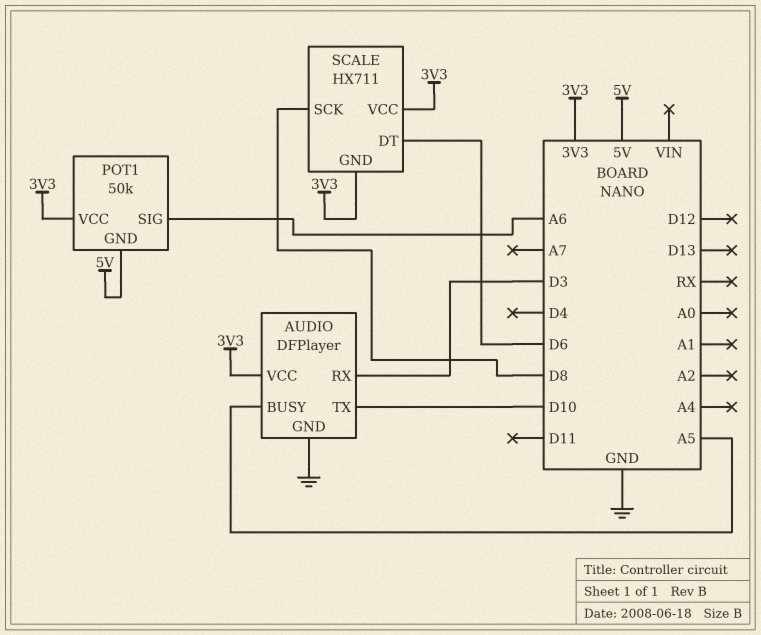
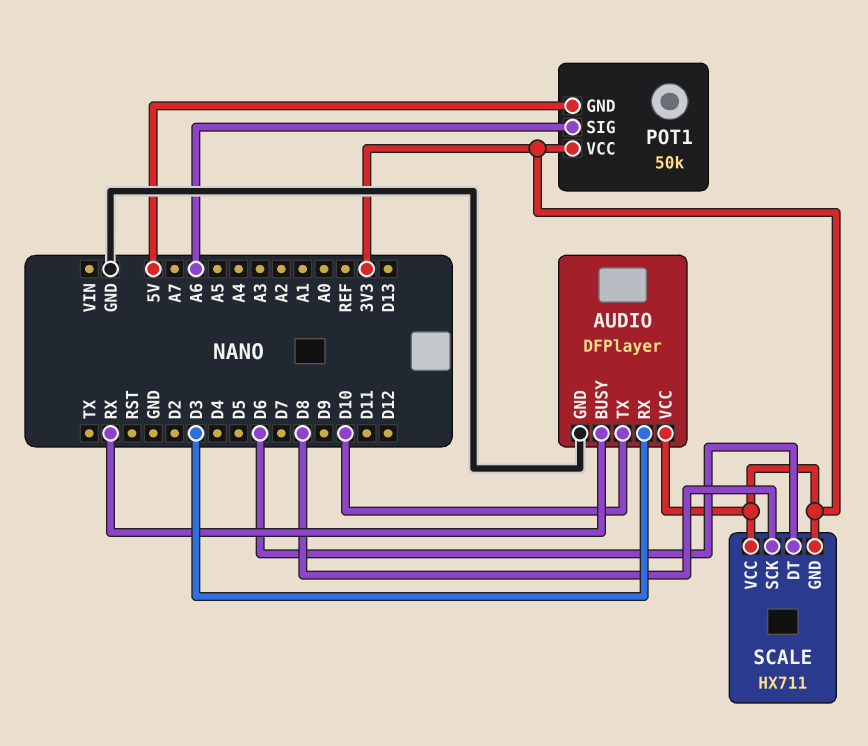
AUDIO pin BUSY: A5 -> RX

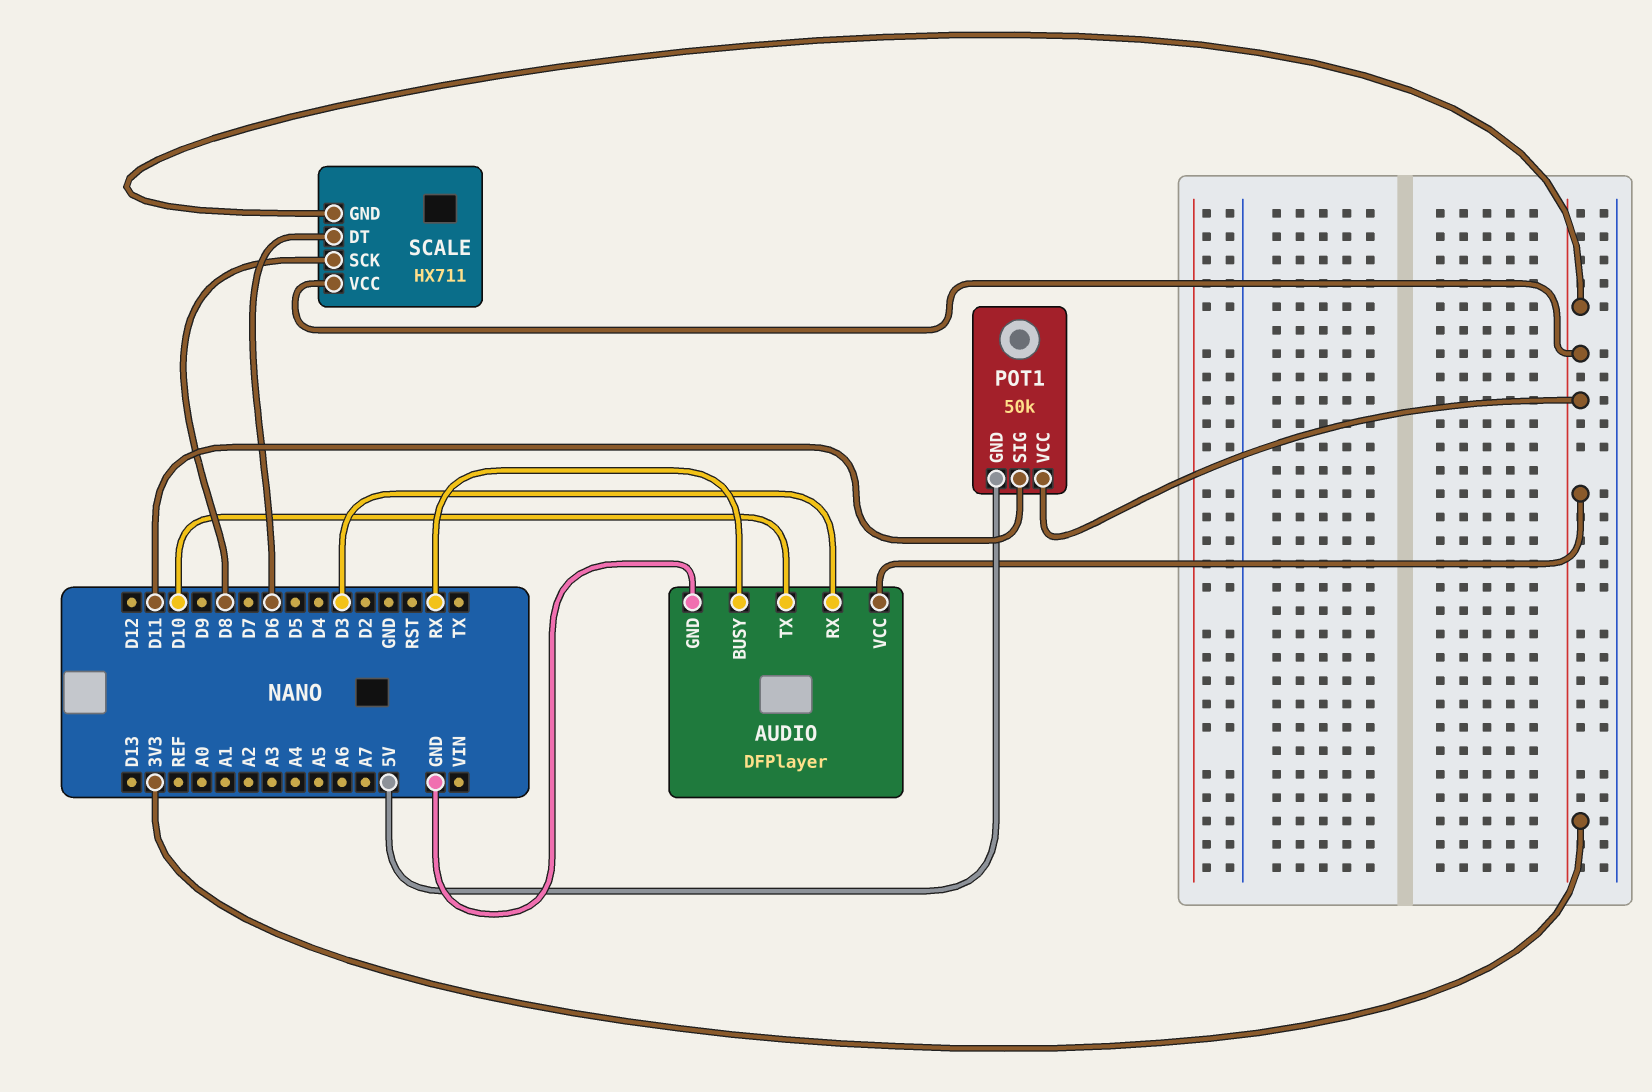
POT1 pin SIG: A6 -> D11

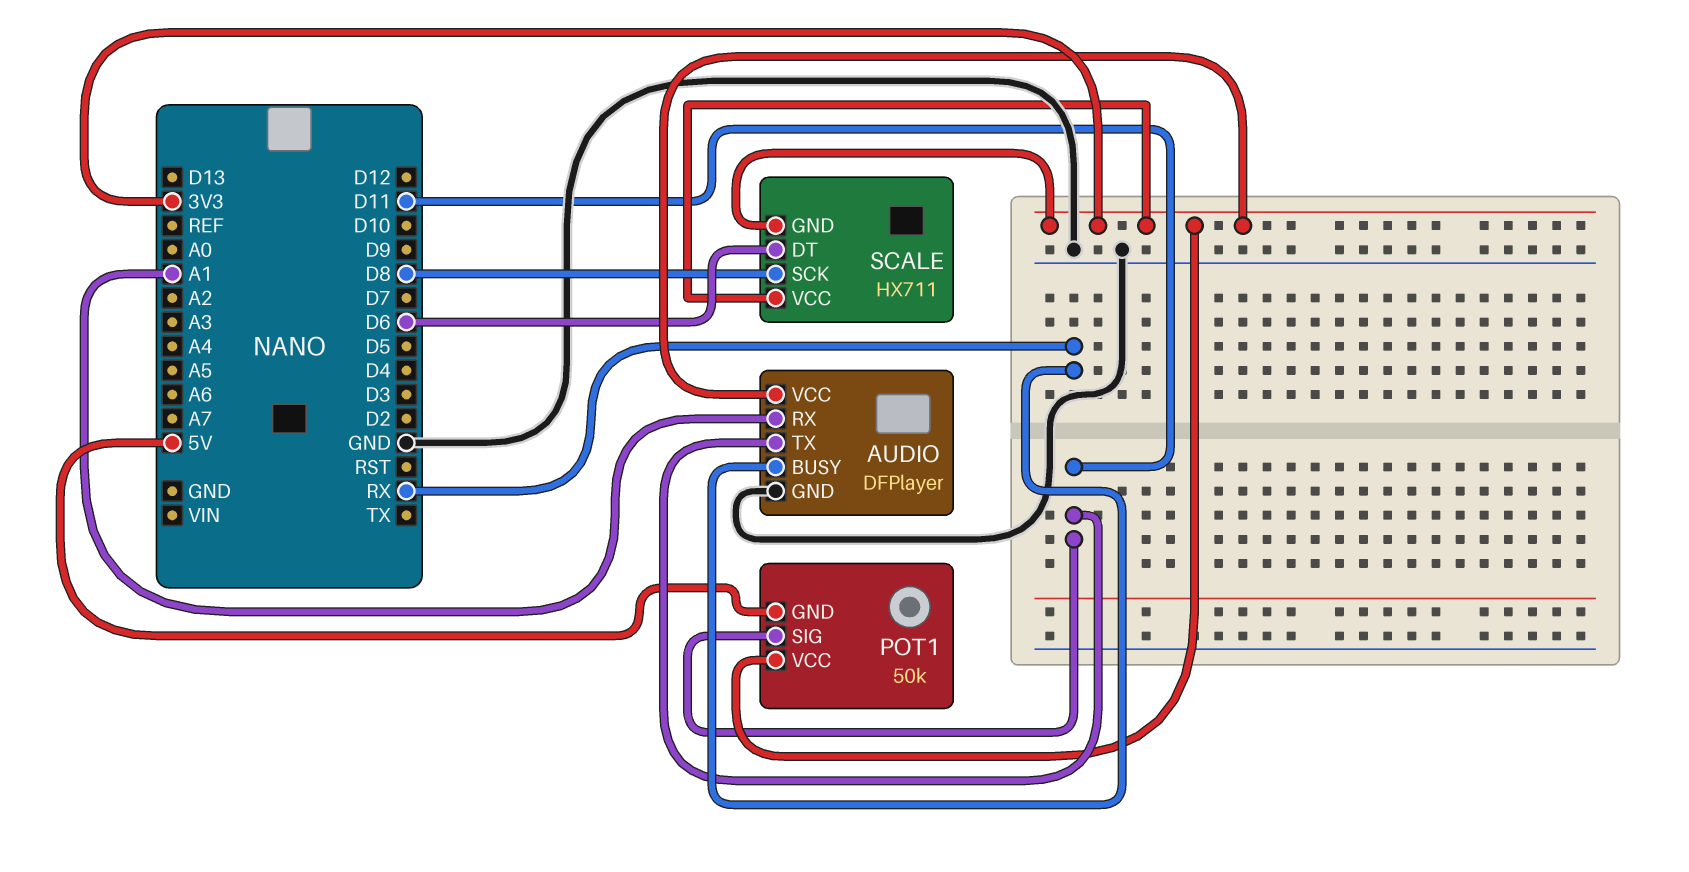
AUDIO pin RX: D3 -> A1
AUDIO pin TX: D10 -> D11

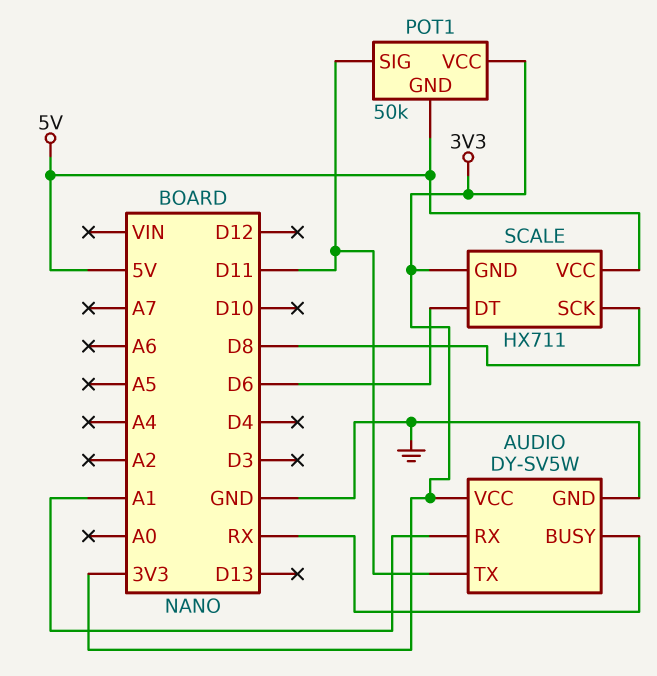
AUDIO: DFPlayer -> DY-SV5W
SCALE pin VCC: 3V3 -> 5V

